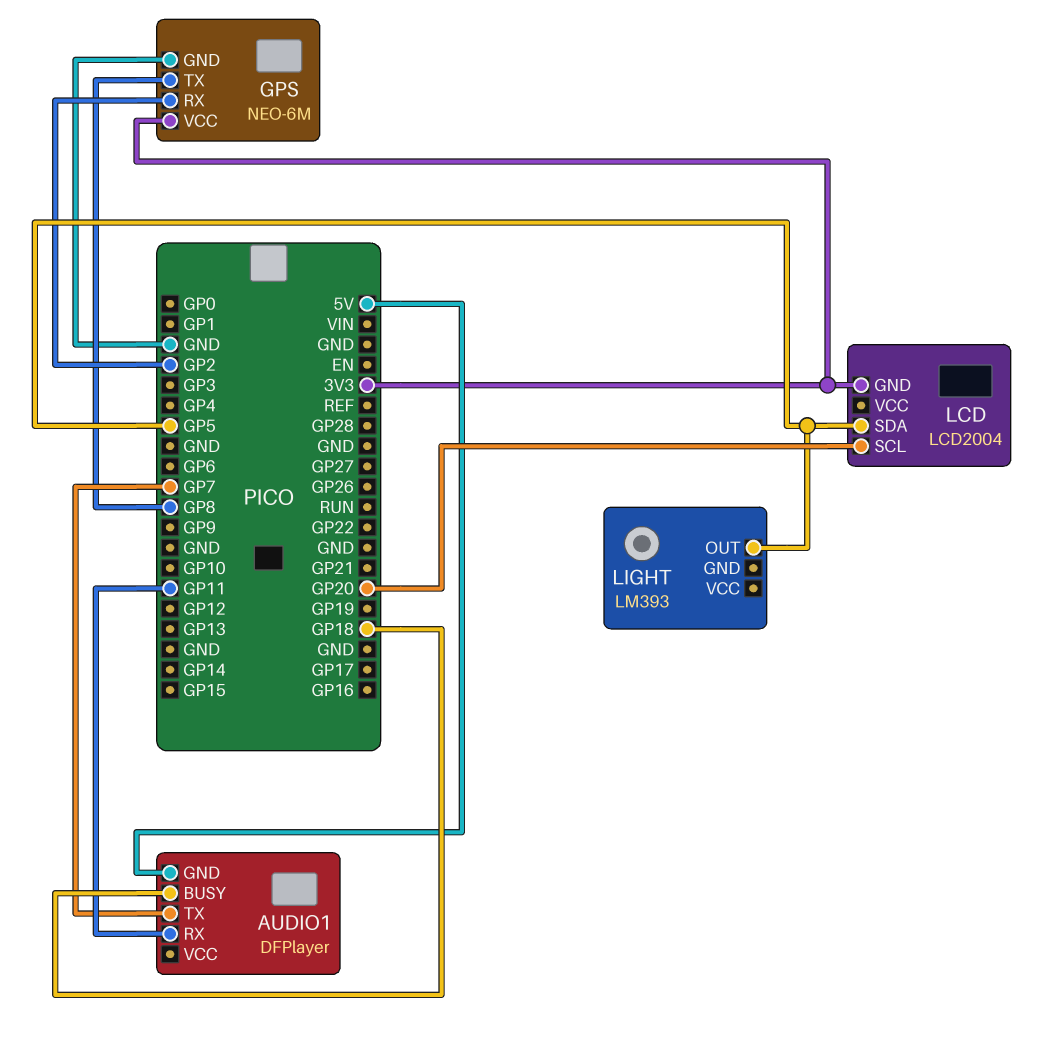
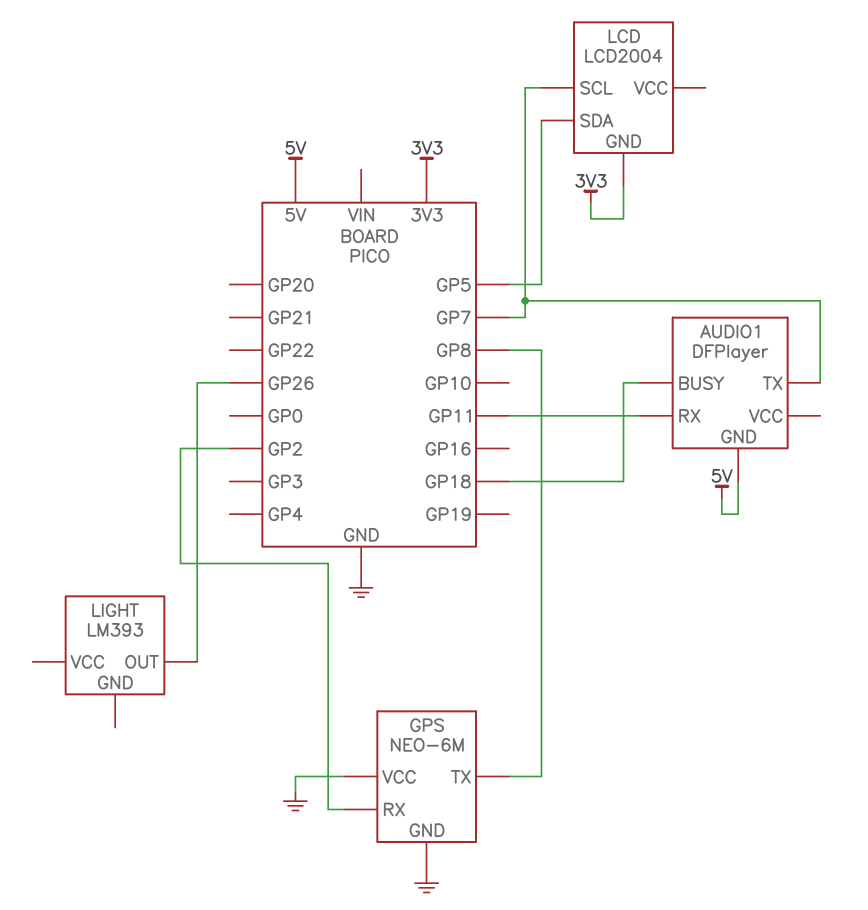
GPS pin VCC: 3V3 -> GND
LCD pin SCL: GP20 -> GP7
LIGHT pin OUT: GP5 -> GP26

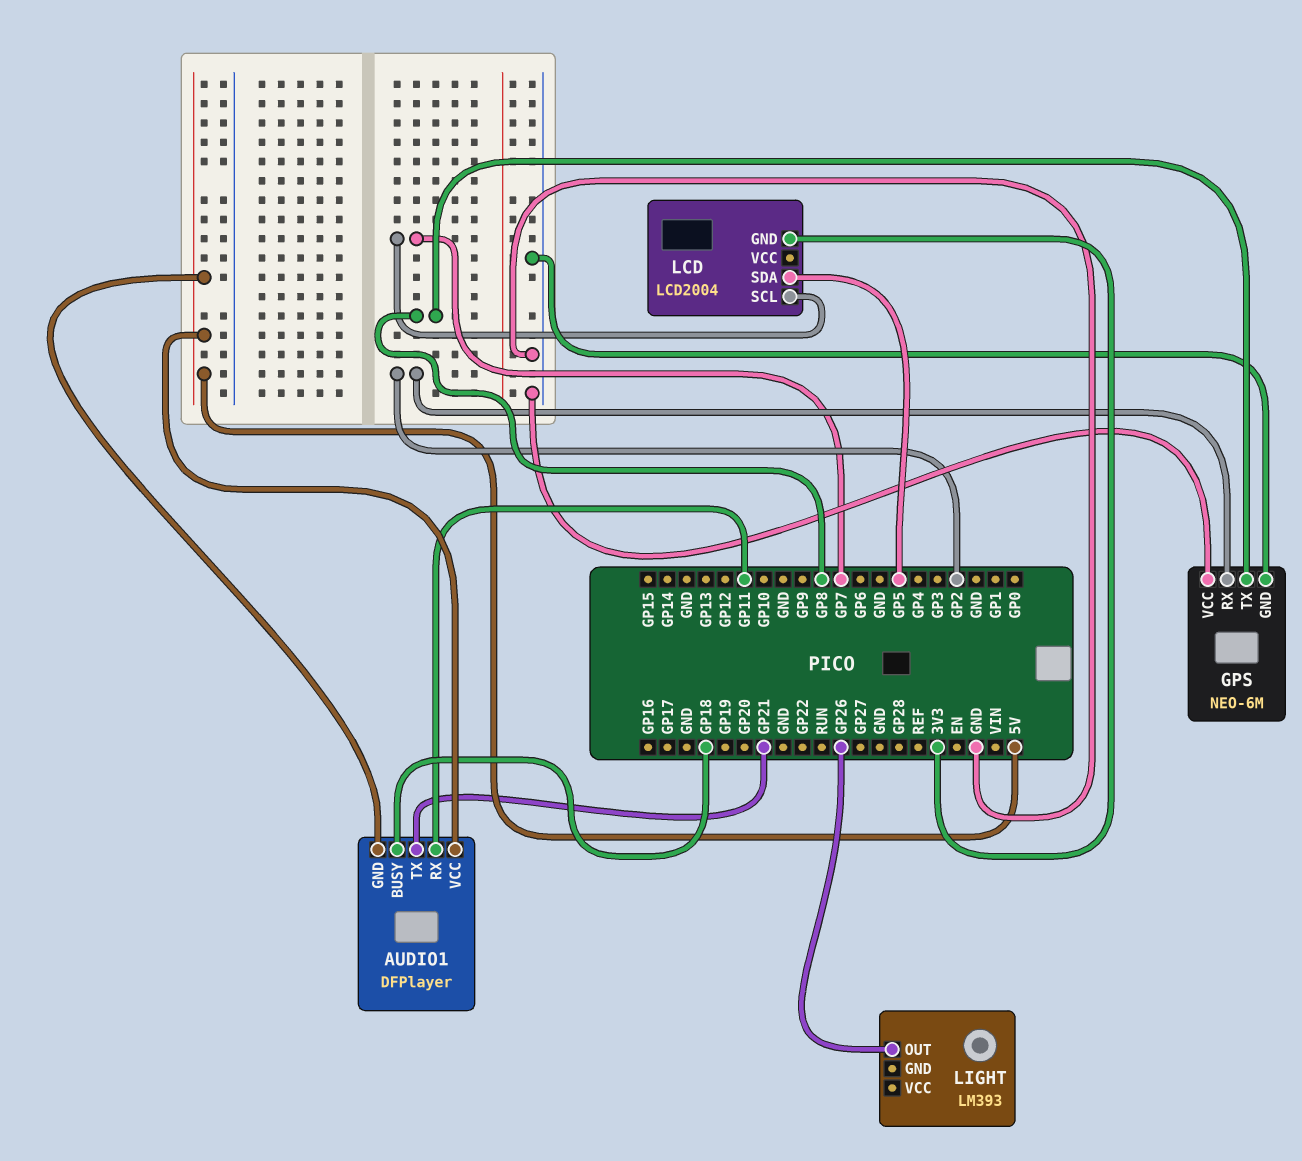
AUDIO1 pin TX: GP7 -> GP21
AUDIO1 pin VCC: none -> 5V

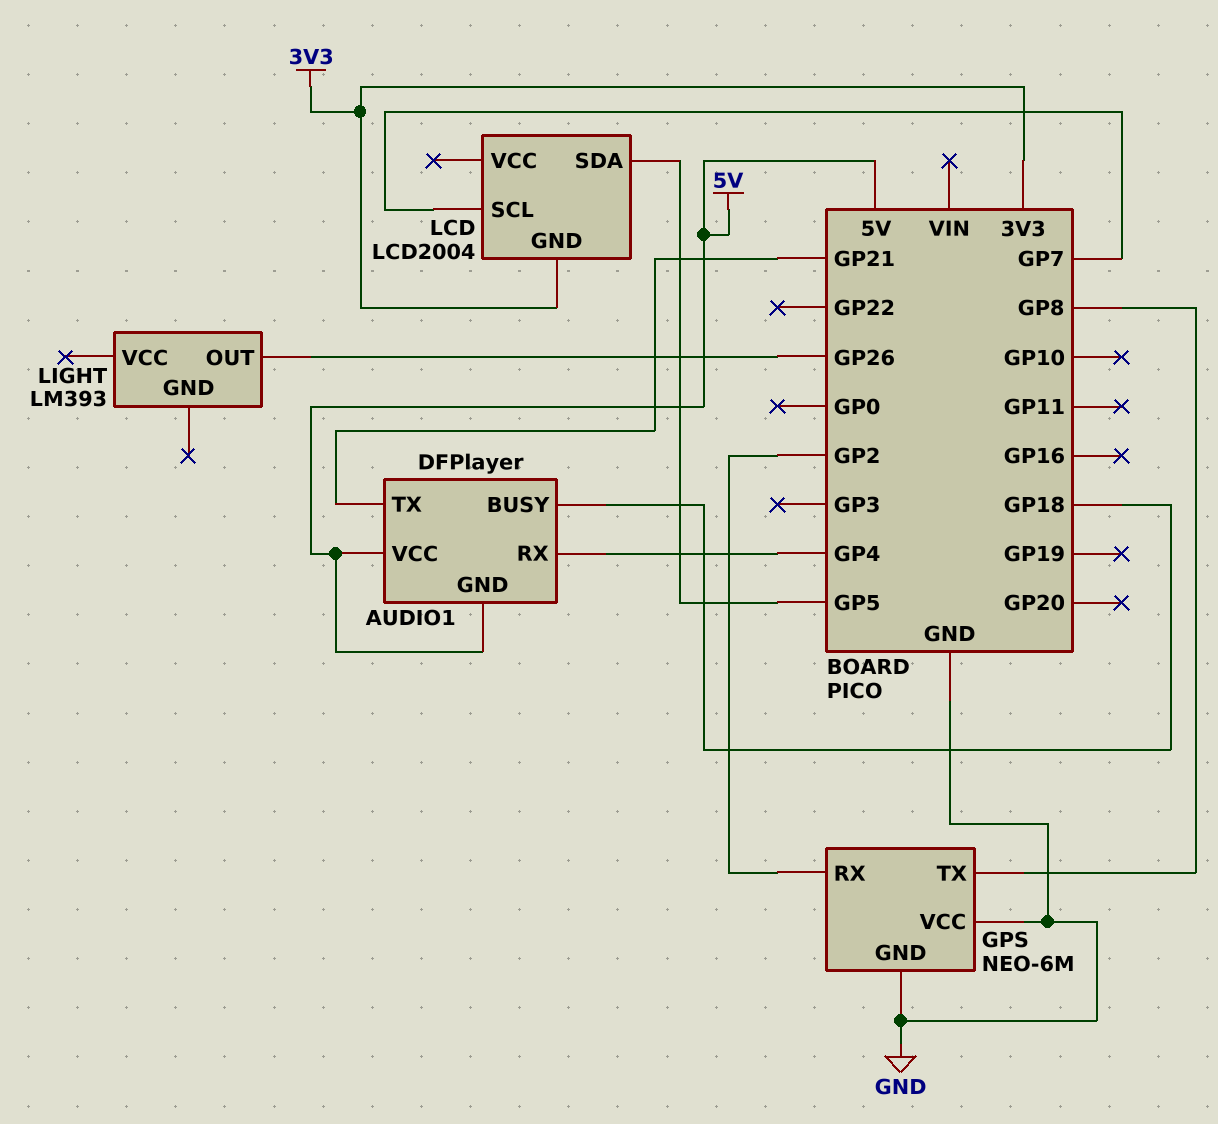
AUDIO1 pin RX: GP11 -> GP4

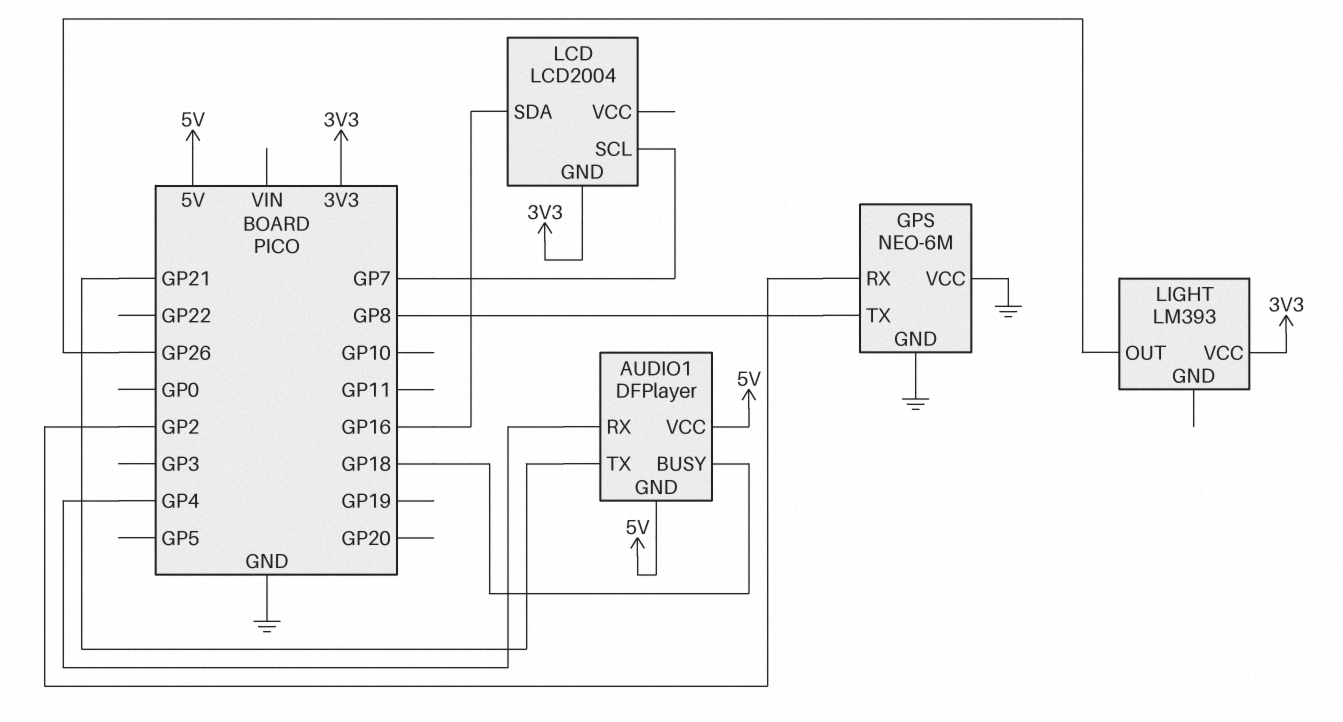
LCD pin SDA: GP5 -> GP16
LIGHT pin VCC: none -> 3V3

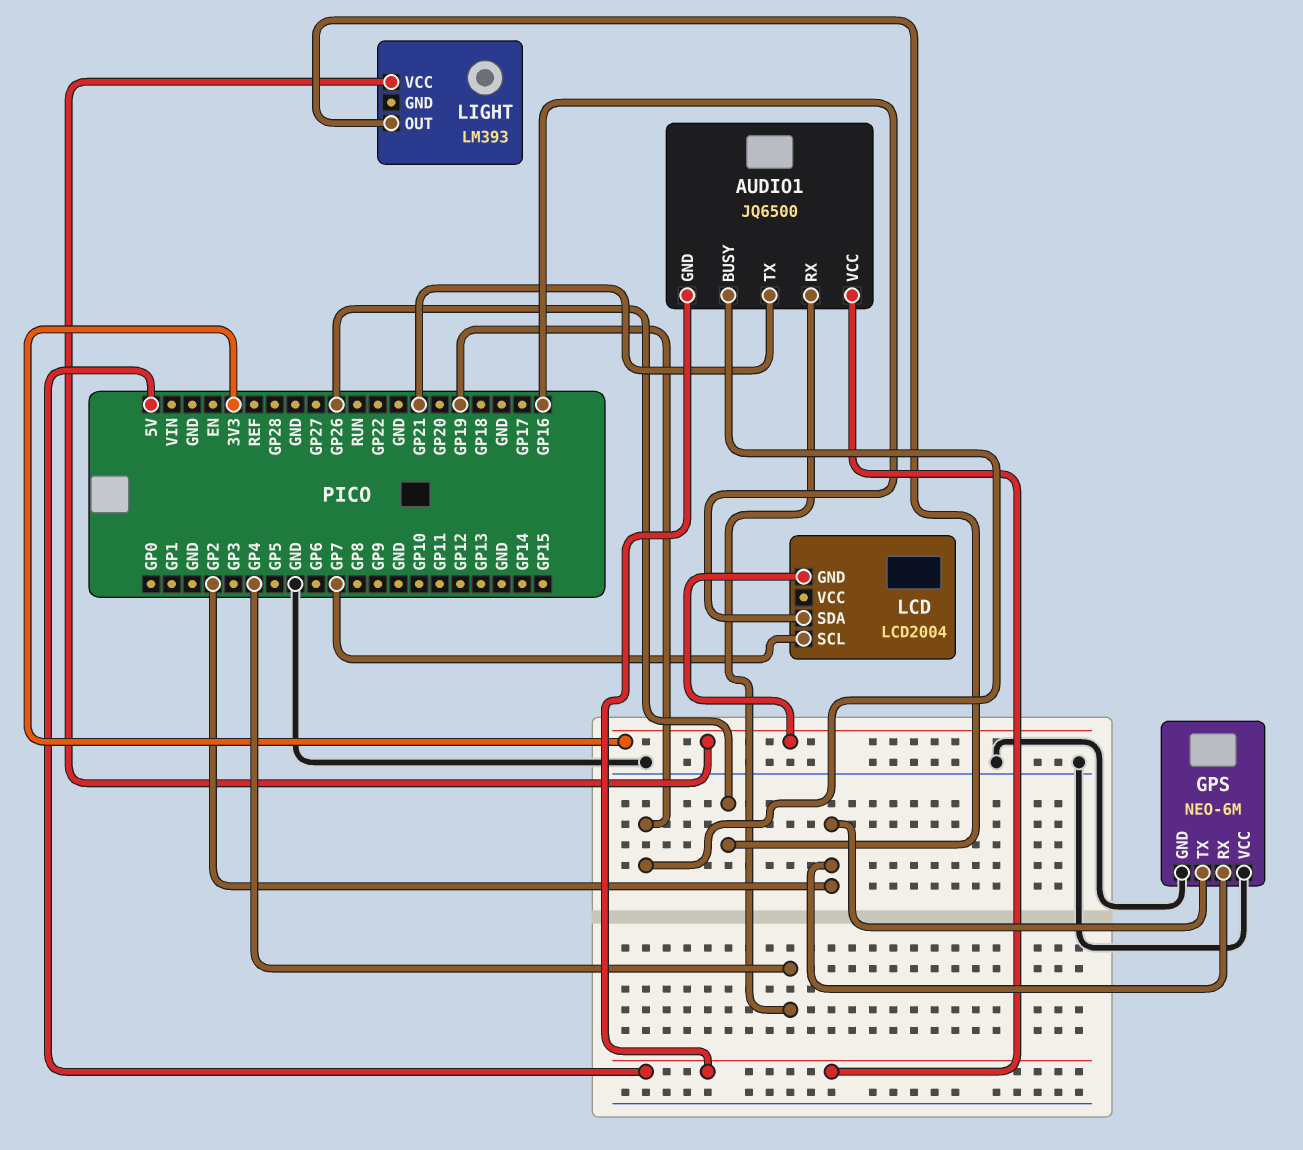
AUDIO1: DFPlayer -> JQ6500
AUDIO1 pin BUSY: GP18 -> GP19
GPS pin TX: GP8 -> GP2

